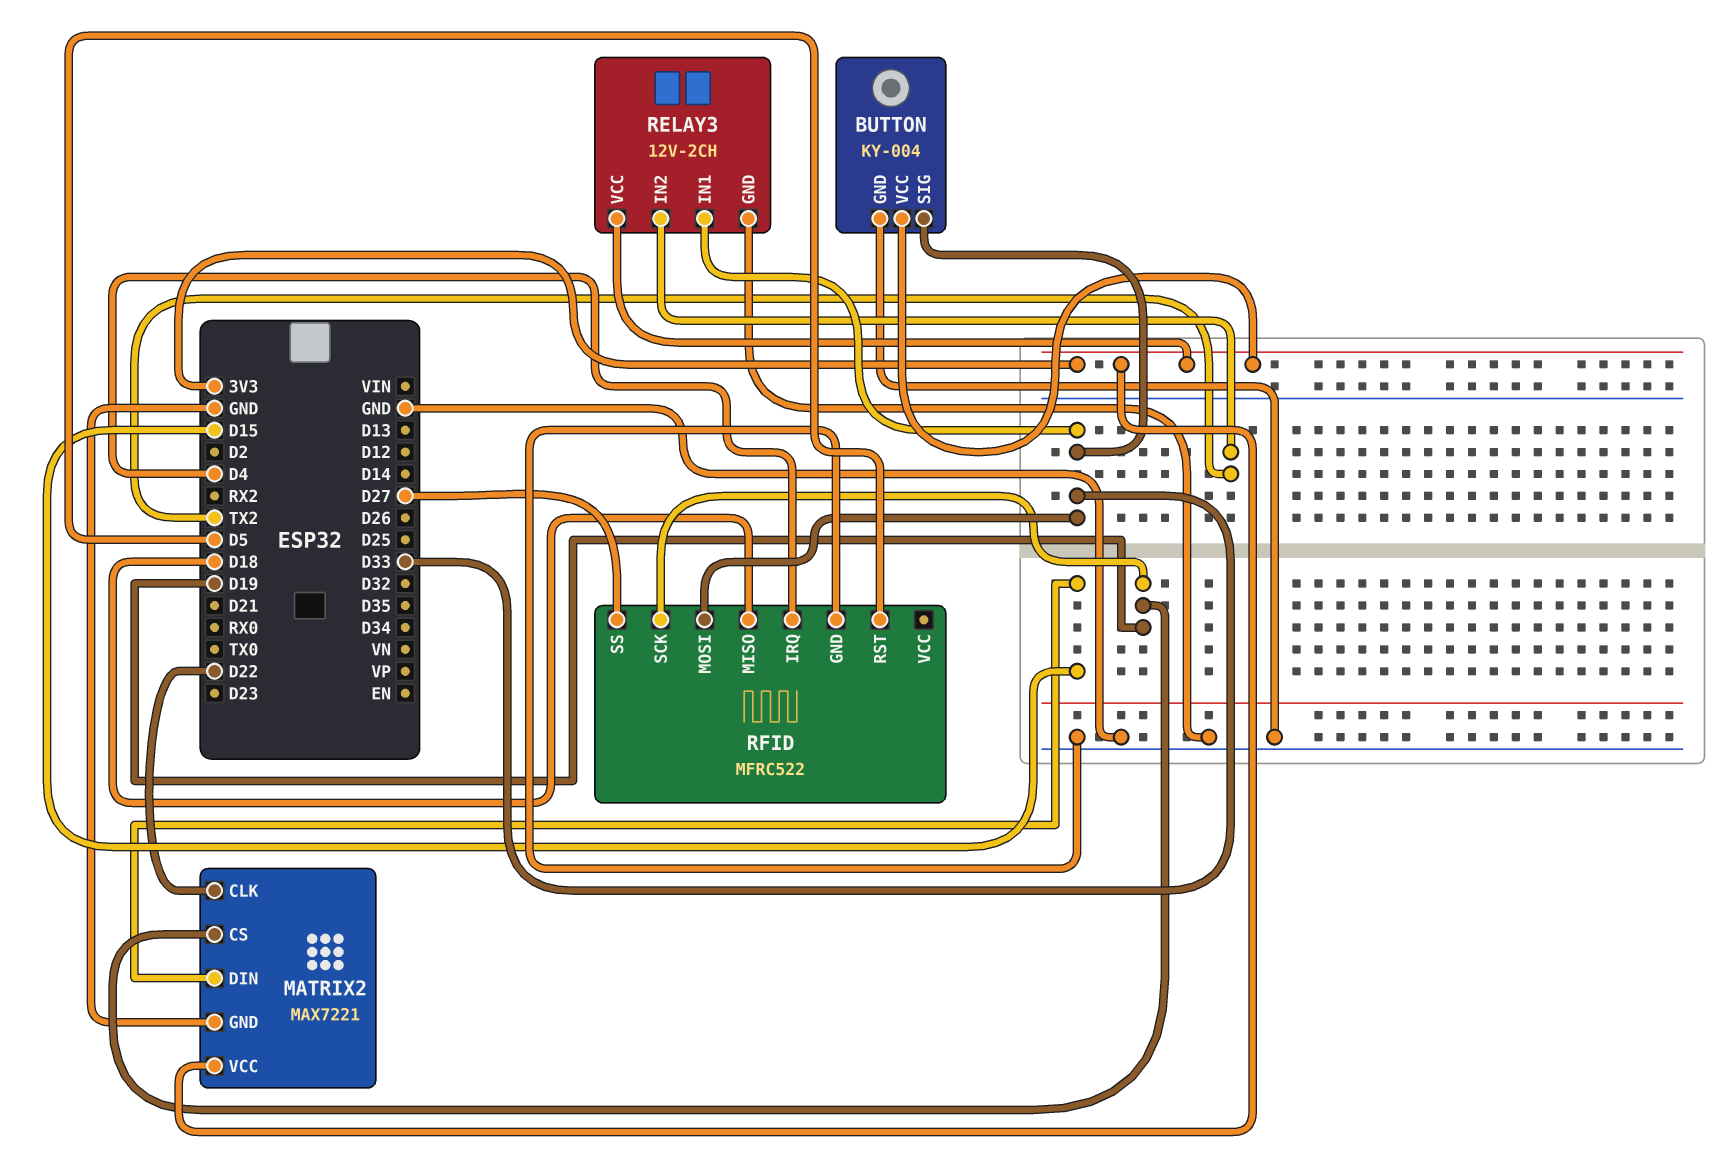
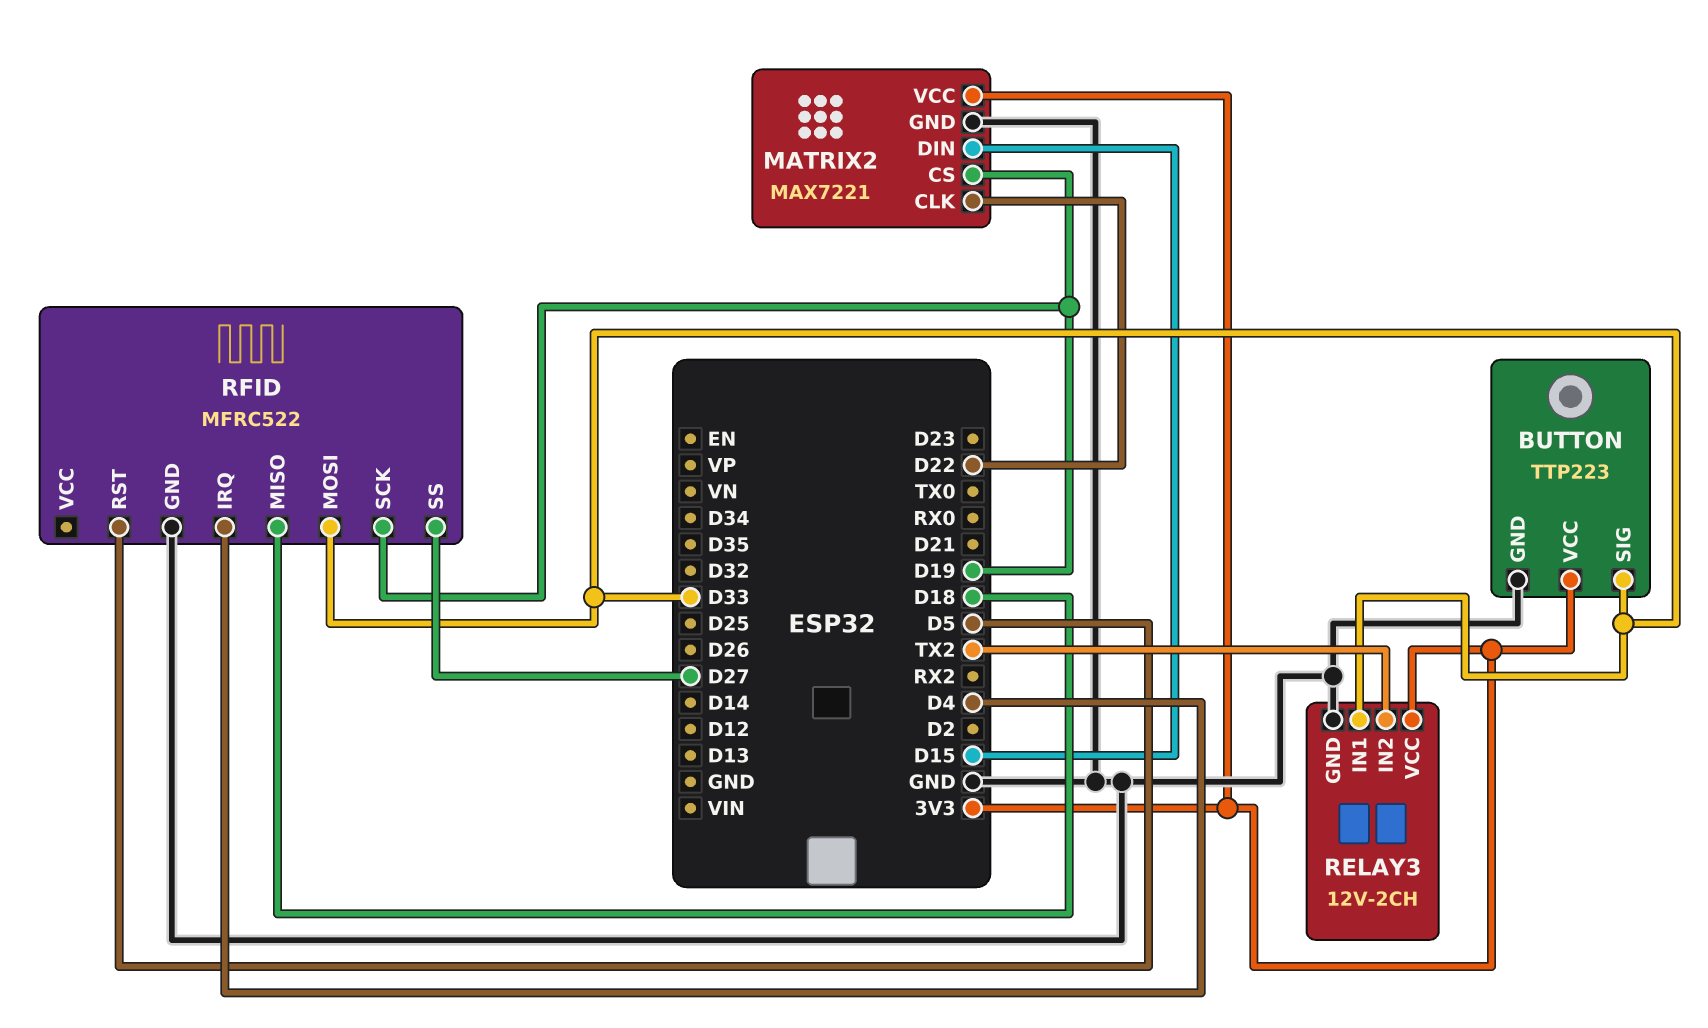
BUTTON: KY-004 -> TTP223

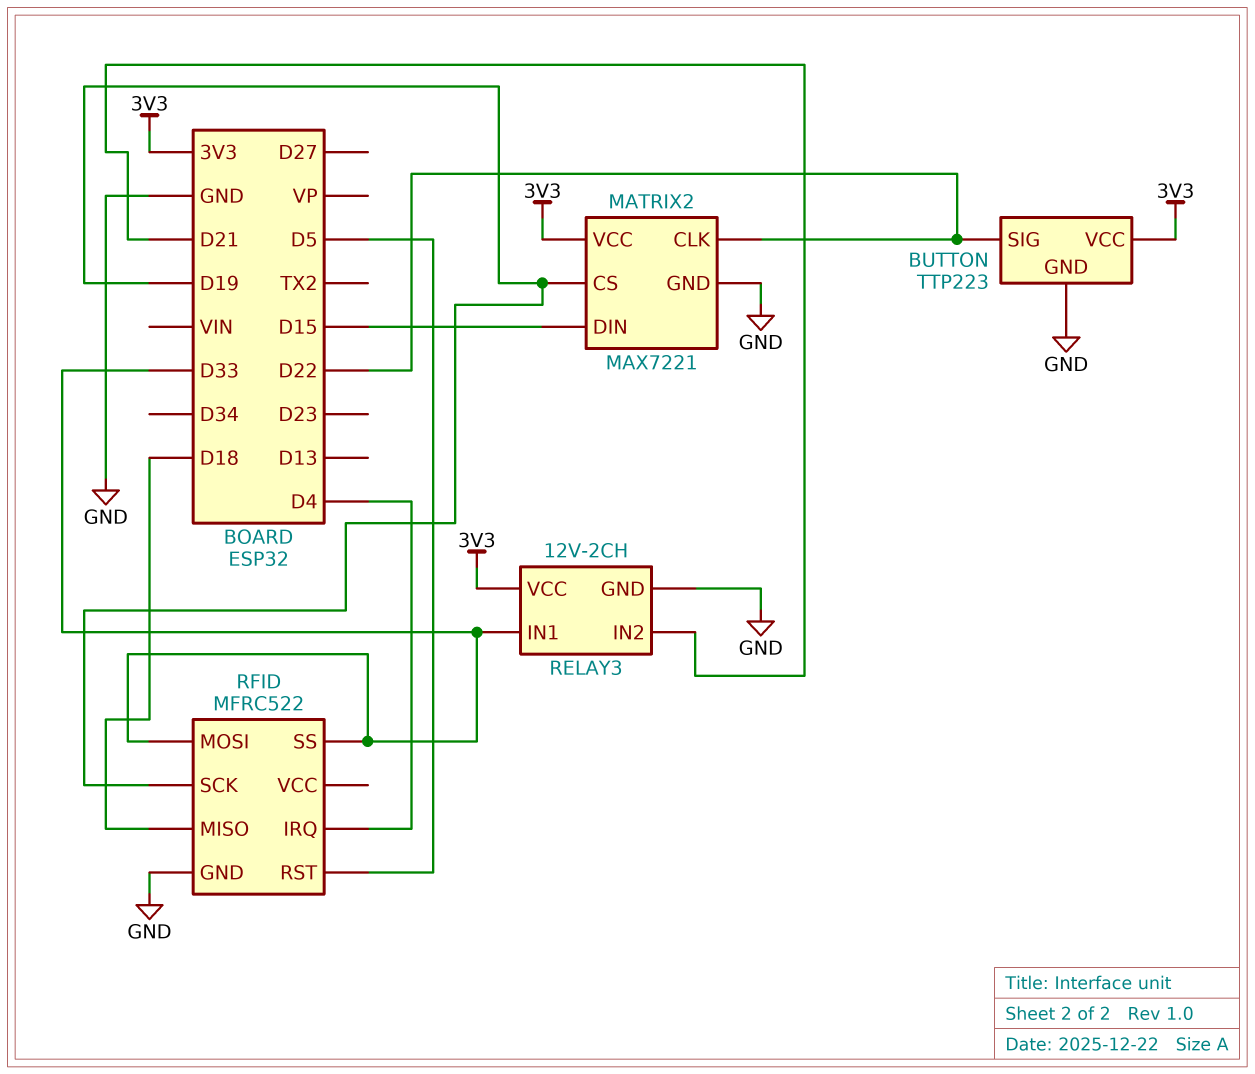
BUTTON pin SIG: D33 -> D22
RELAY3 pin IN2: TX2 -> D21
RFID pin SS: D27 -> D33

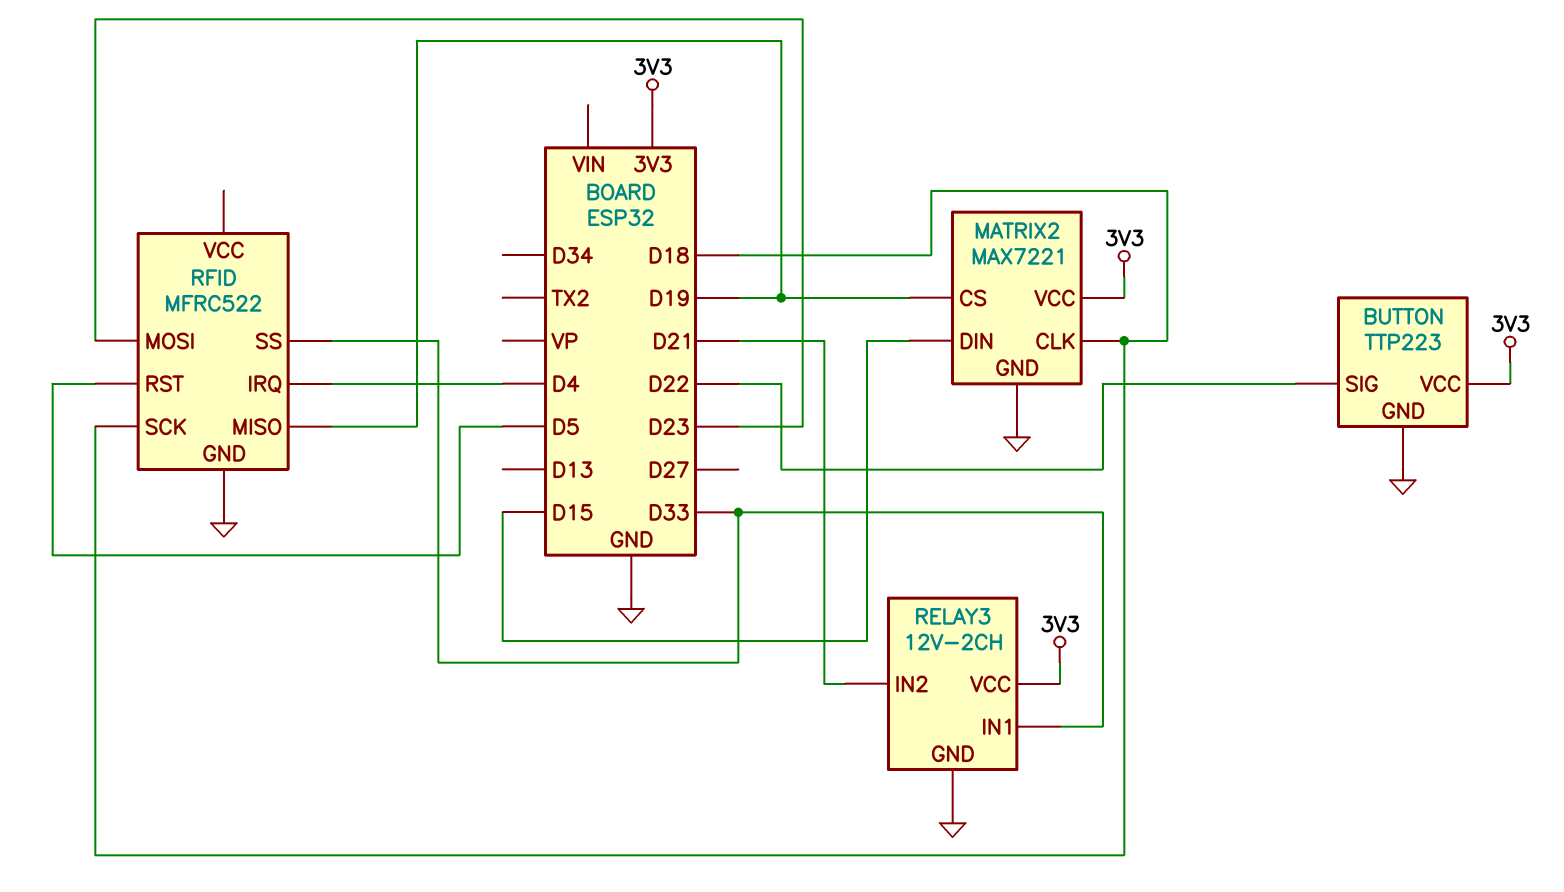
MATRIX2 pin CLK: D22 -> D18
RFID pin MISO: D18 -> D19
RFID pin MOSI: D33 -> D23
RFID pin SCK: D19 -> D18

